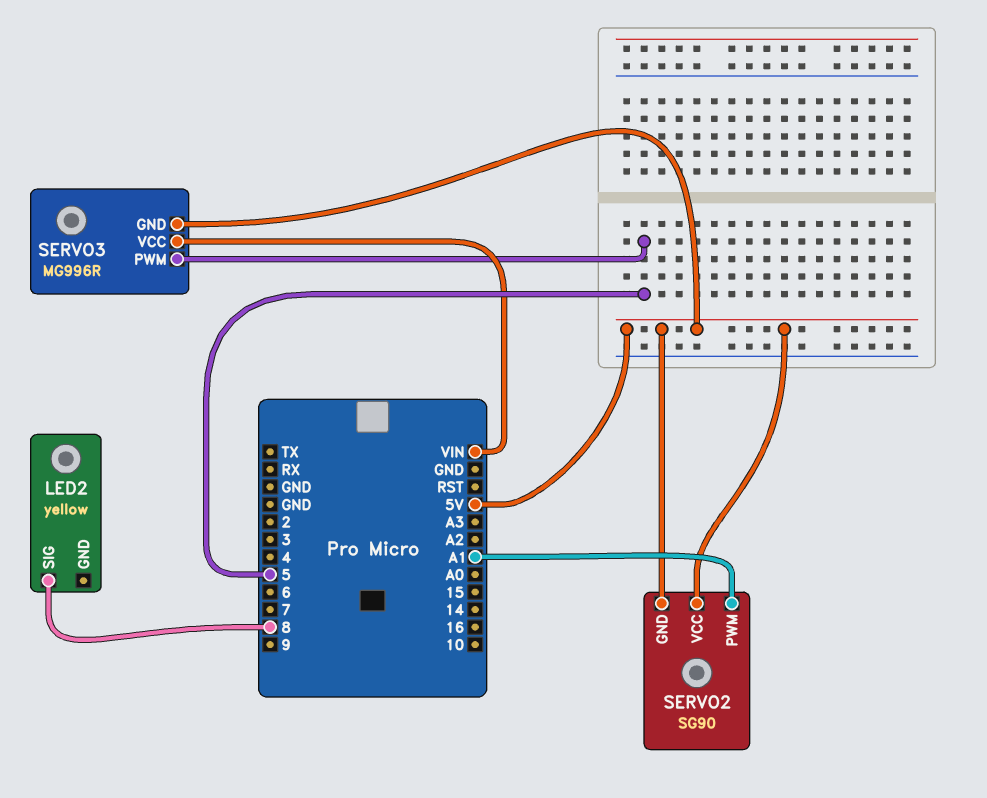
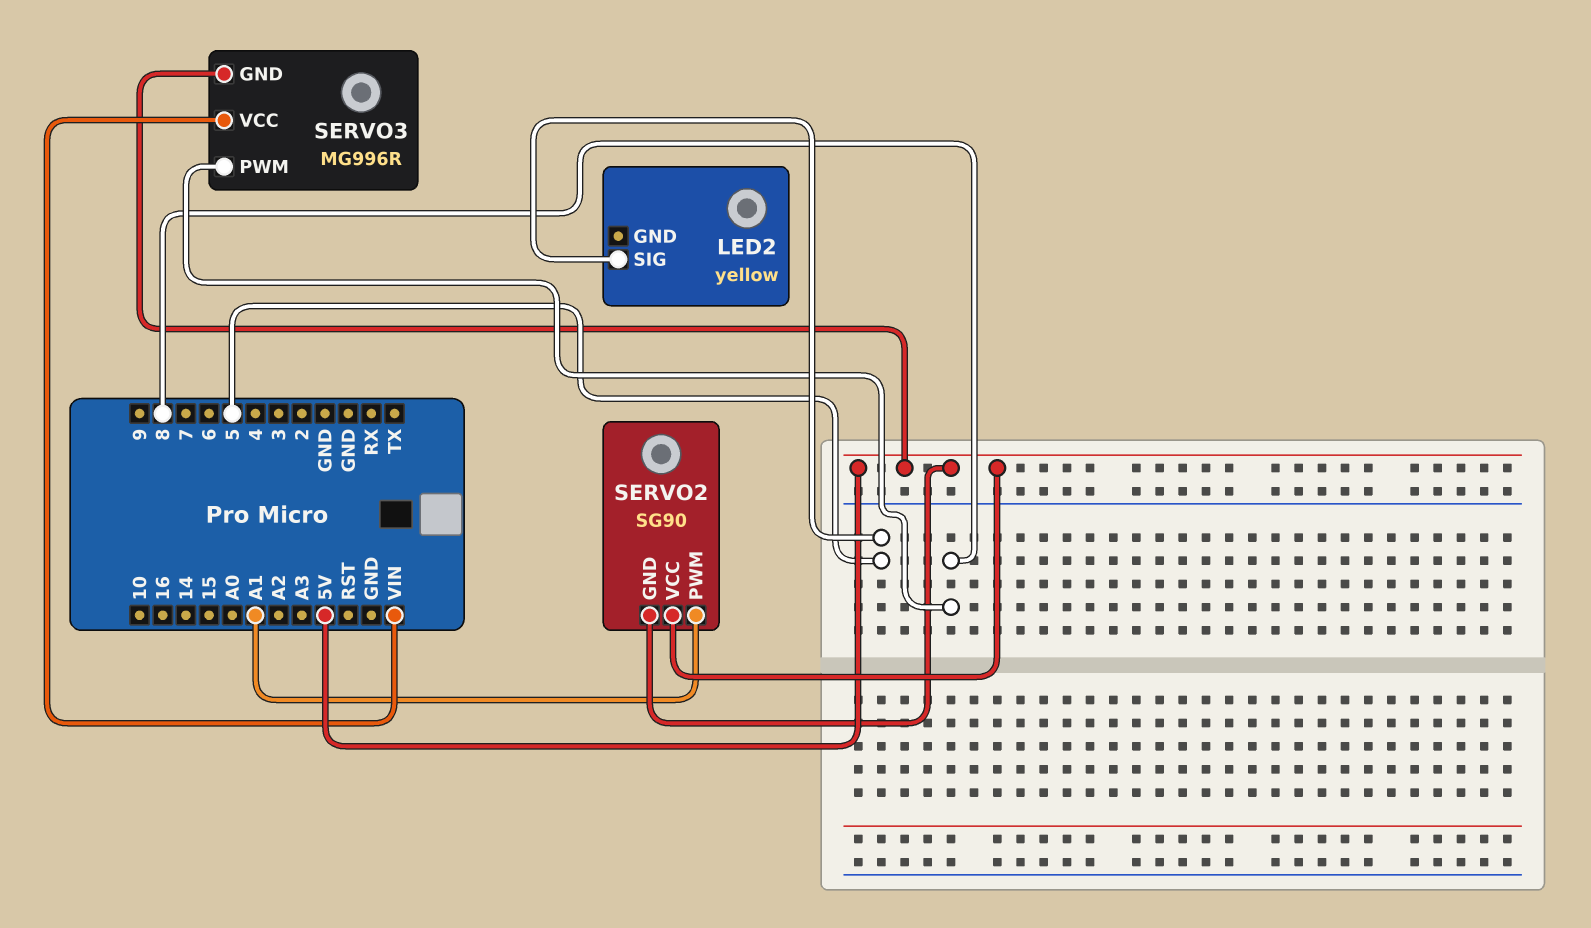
LED2 pin SIG: 8 -> 5
SERVO3 pin PWM: 5 -> 8

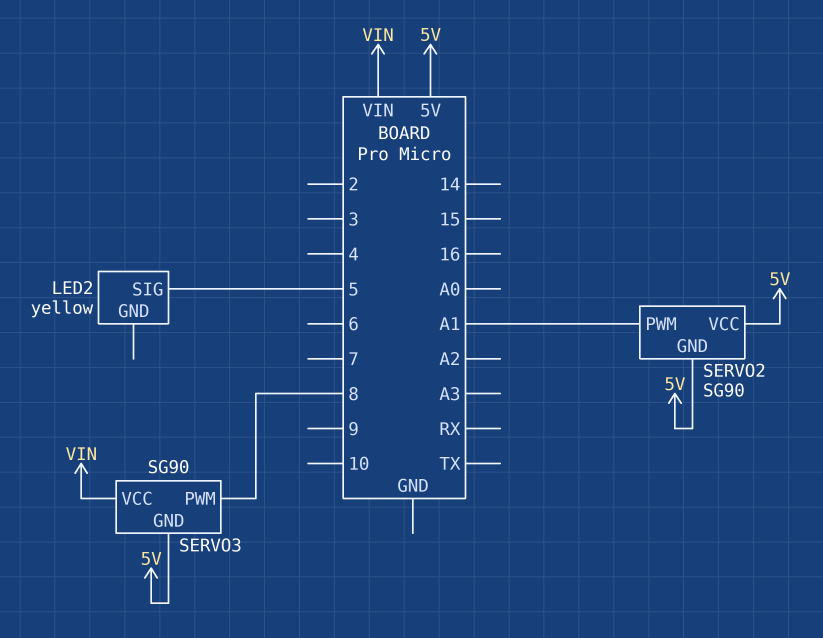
SERVO3: MG996R -> SG90

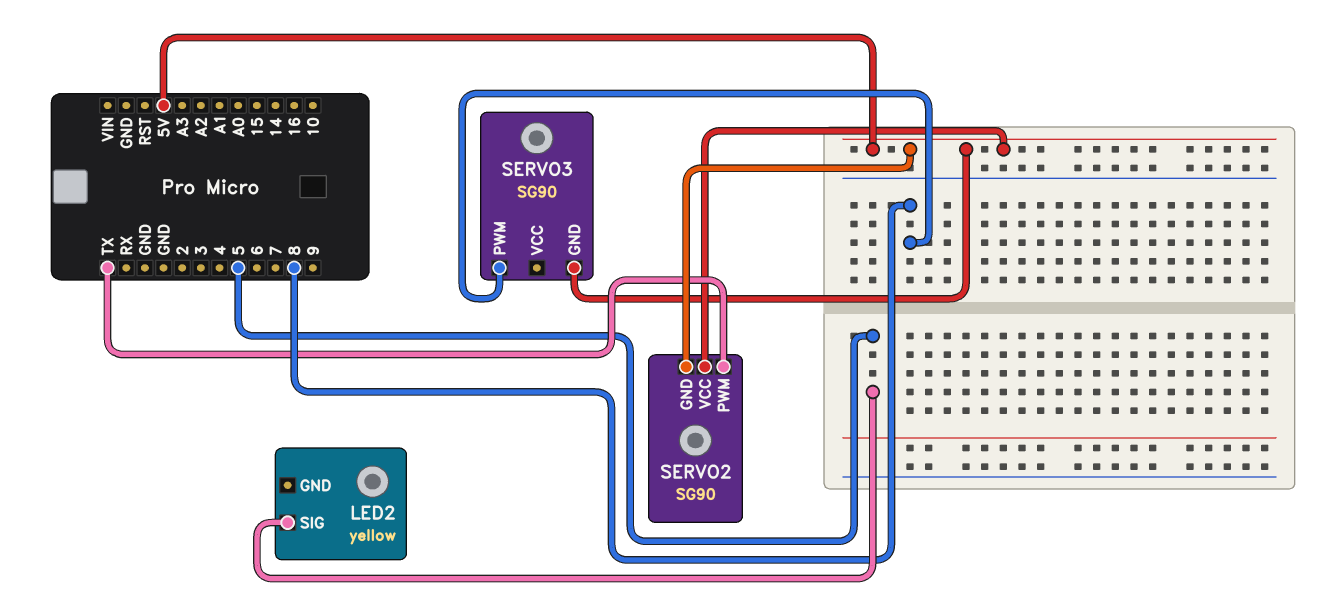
SERVO2 pin PWM: A1 -> TX
SERVO3 pin VCC: VIN -> none

